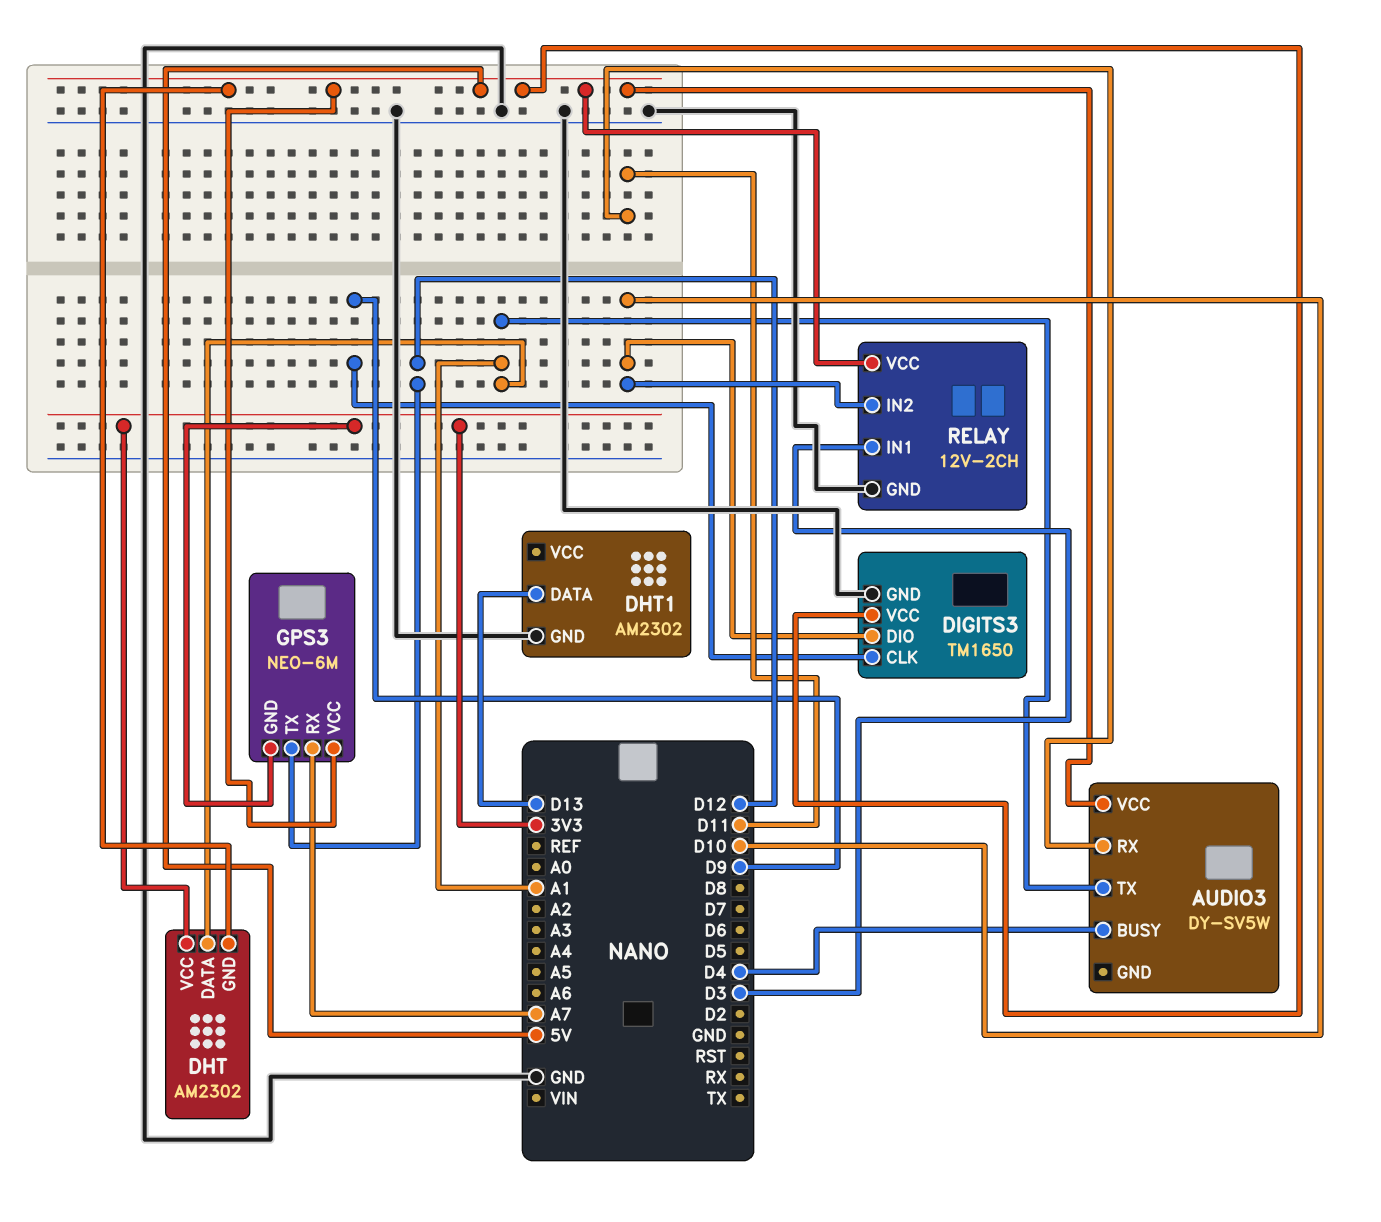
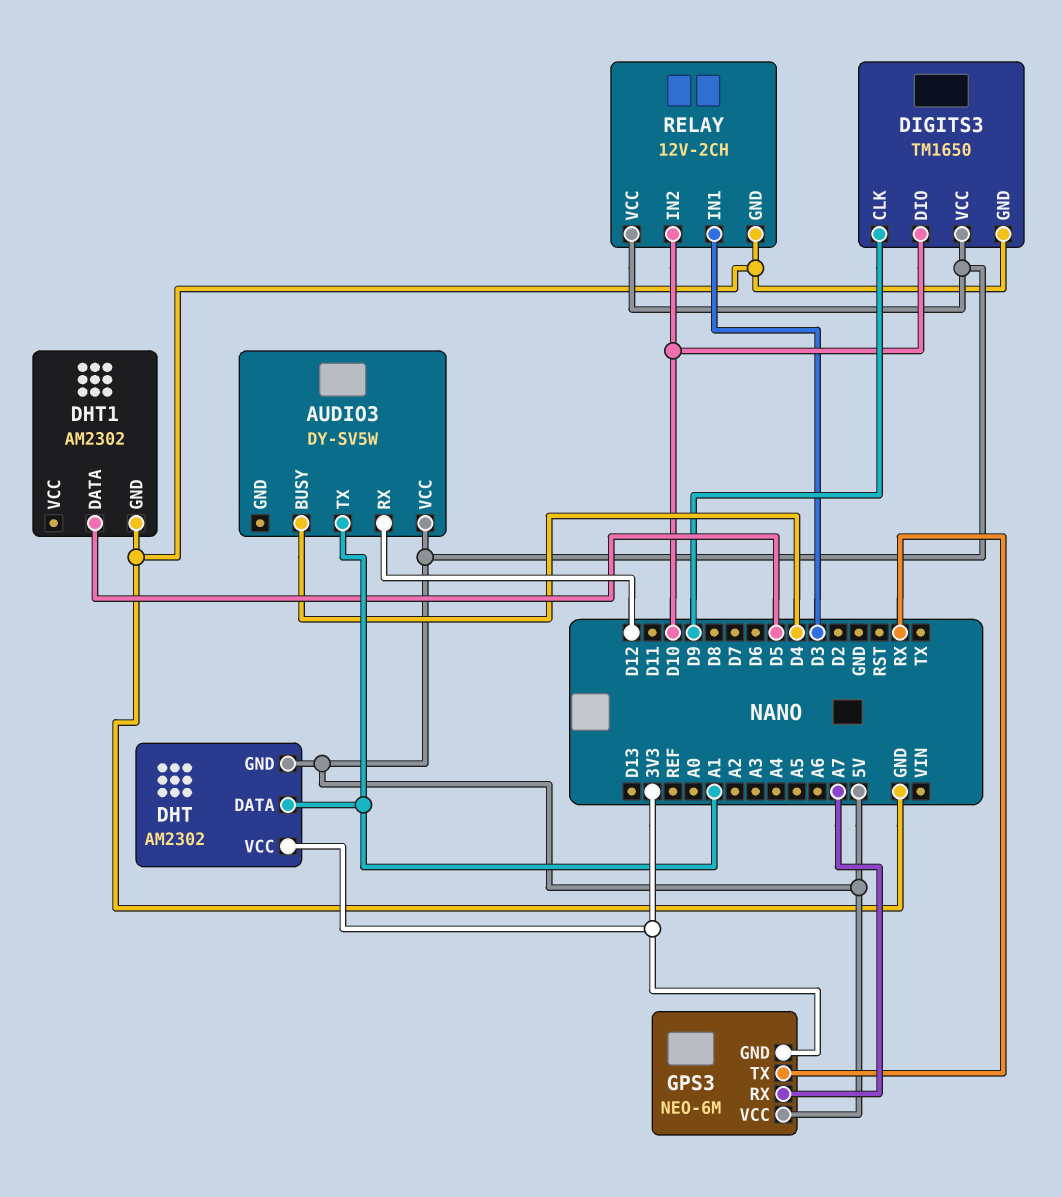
AUDIO3 pin RX: D11 -> D12
DHT1 pin DATA: D13 -> D5
GPS3 pin TX: D12 -> RX

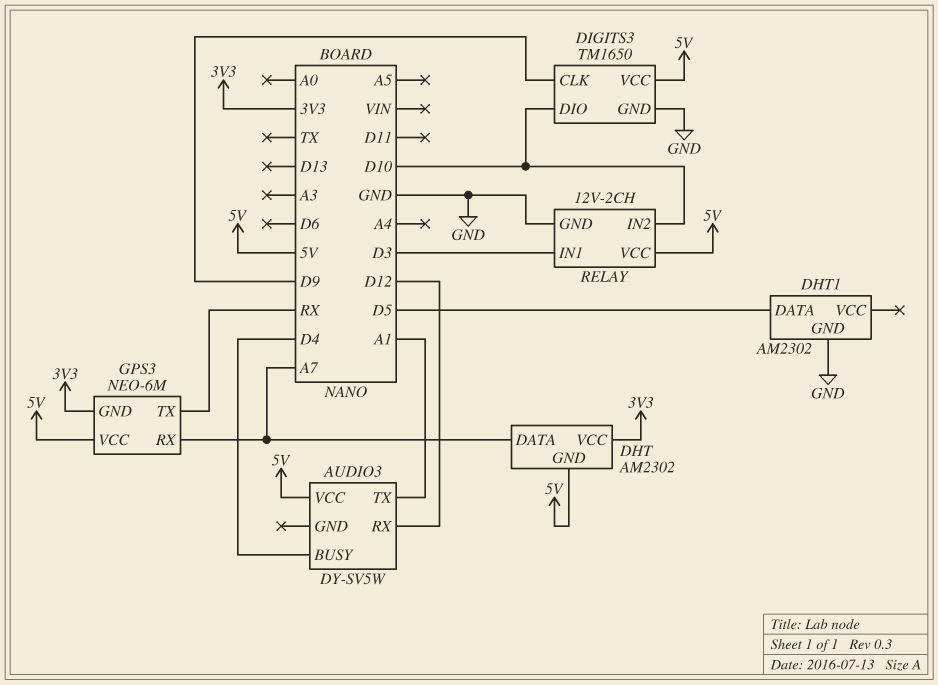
DHT pin DATA: A1 -> A7

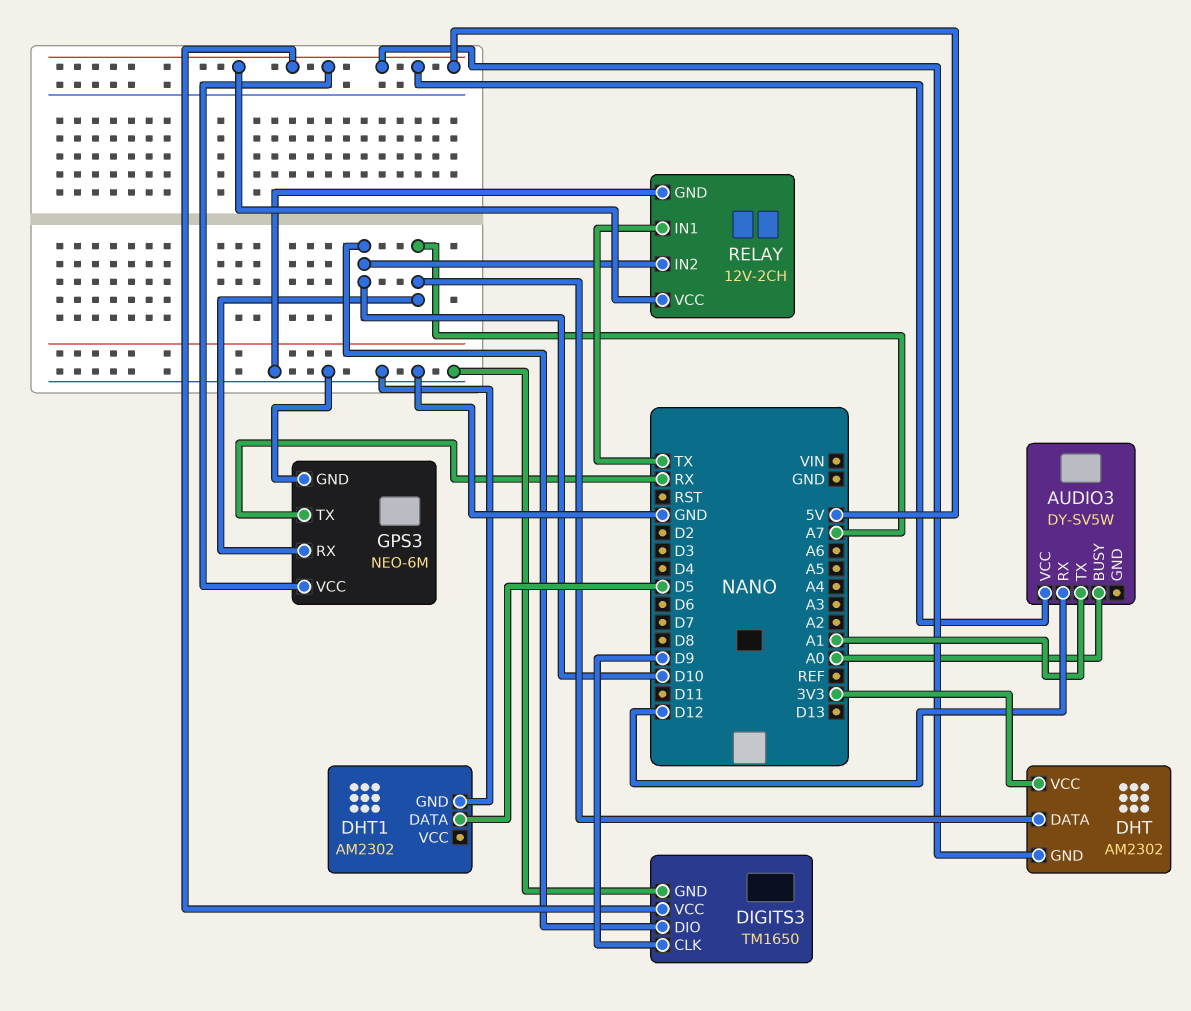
AUDIO3 pin BUSY: D4 -> A0
GPS3 pin GND: 3V3 -> GND
RELAY pin IN1: D3 -> TX

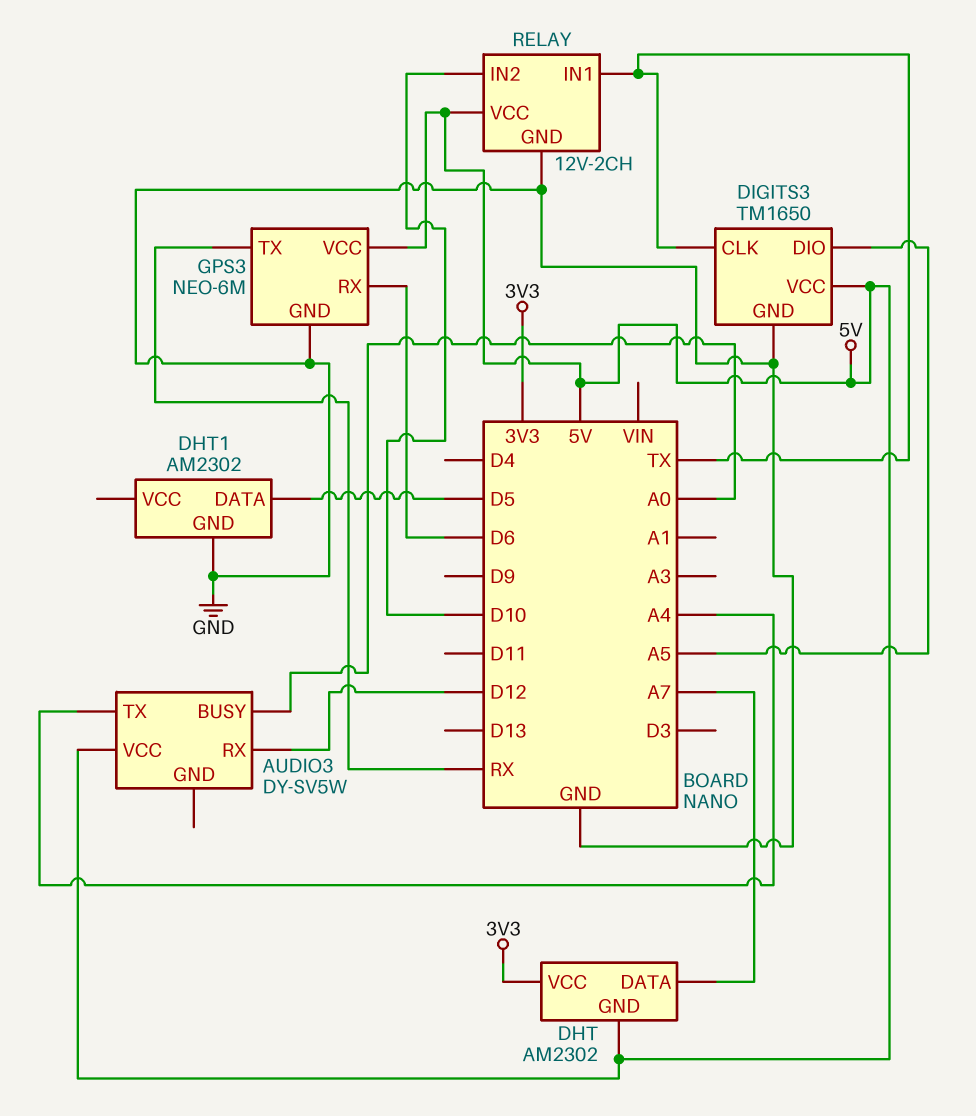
AUDIO3 pin TX: A1 -> A4
DIGITS3 pin CLK: D9 -> TX
DIGITS3 pin DIO: D10 -> A5
GPS3 pin RX: A7 -> D6

